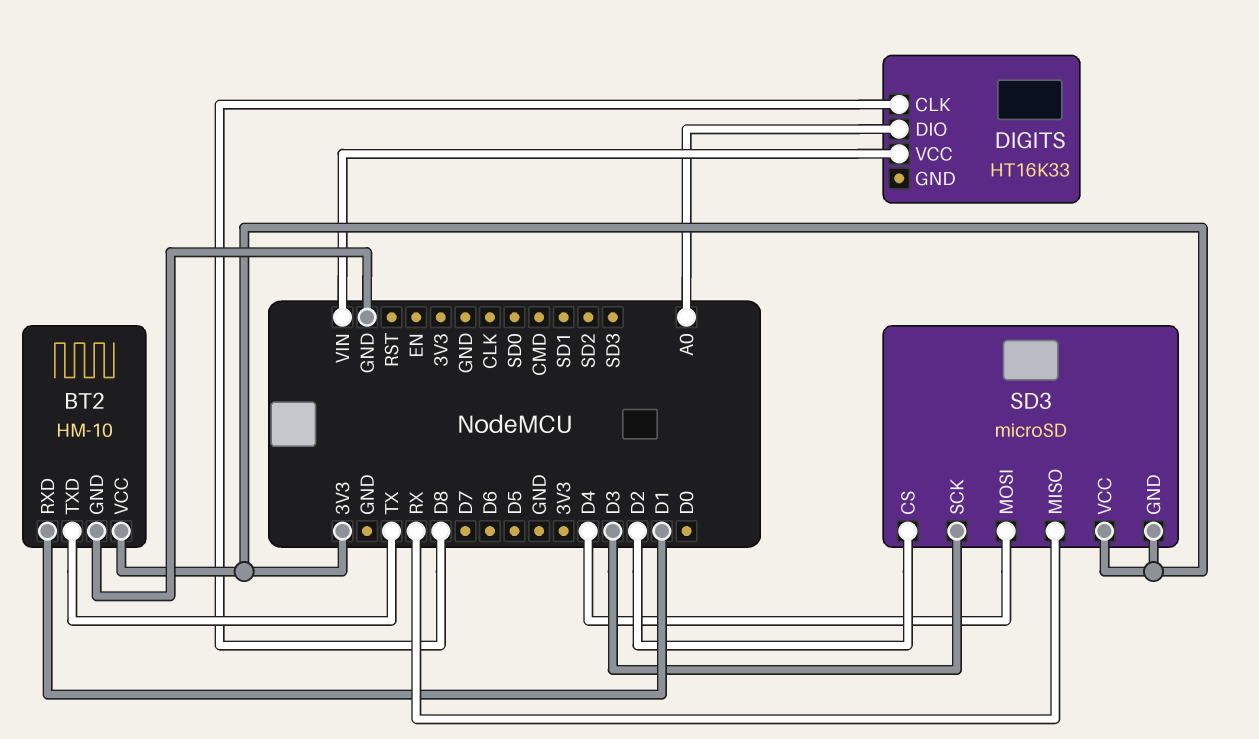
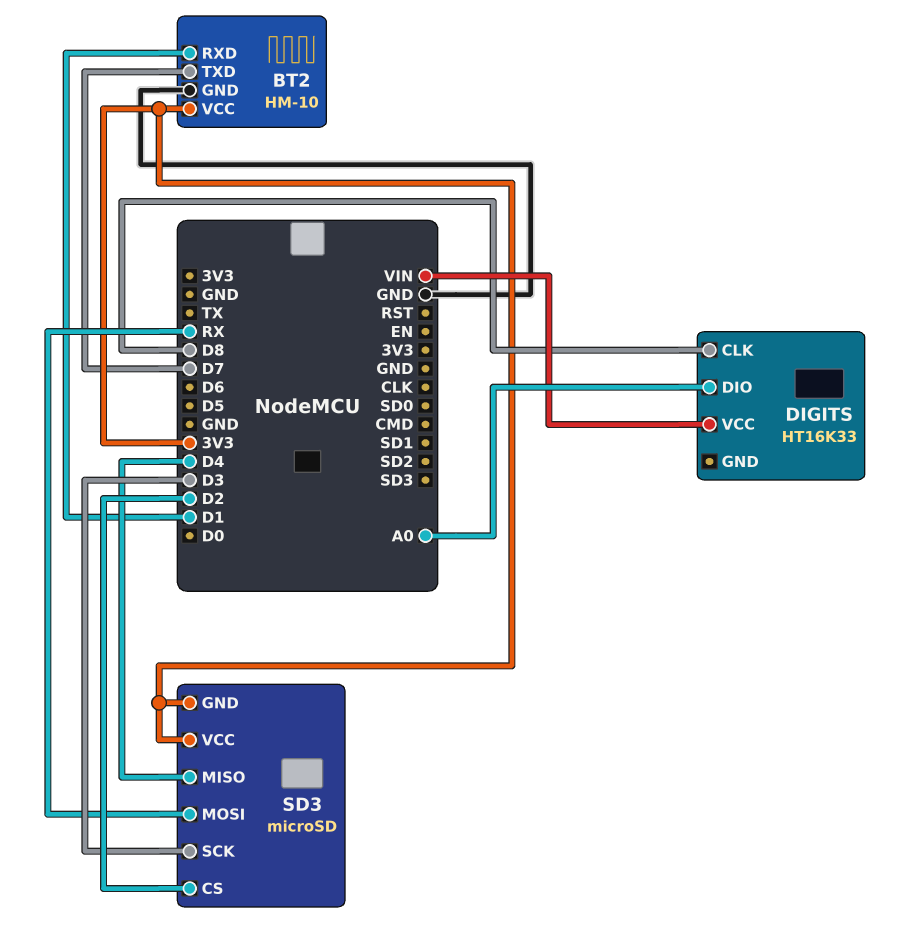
BT2 pin TXD: TX -> D7
SD3 pin MISO: RX -> D4
SD3 pin MOSI: D4 -> RX

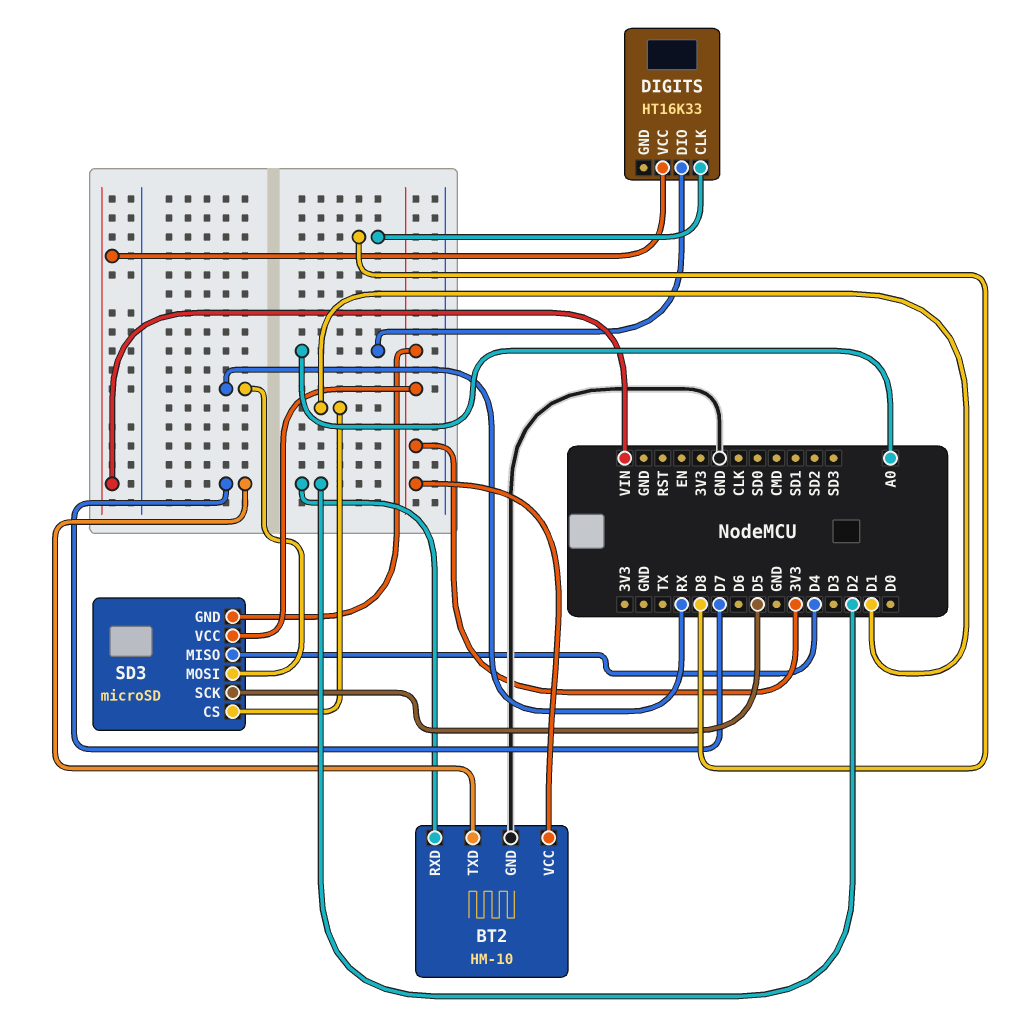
BT2 pin RXD: D1 -> D2
SD3 pin CS: D2 -> D1
SD3 pin SCK: D3 -> D5

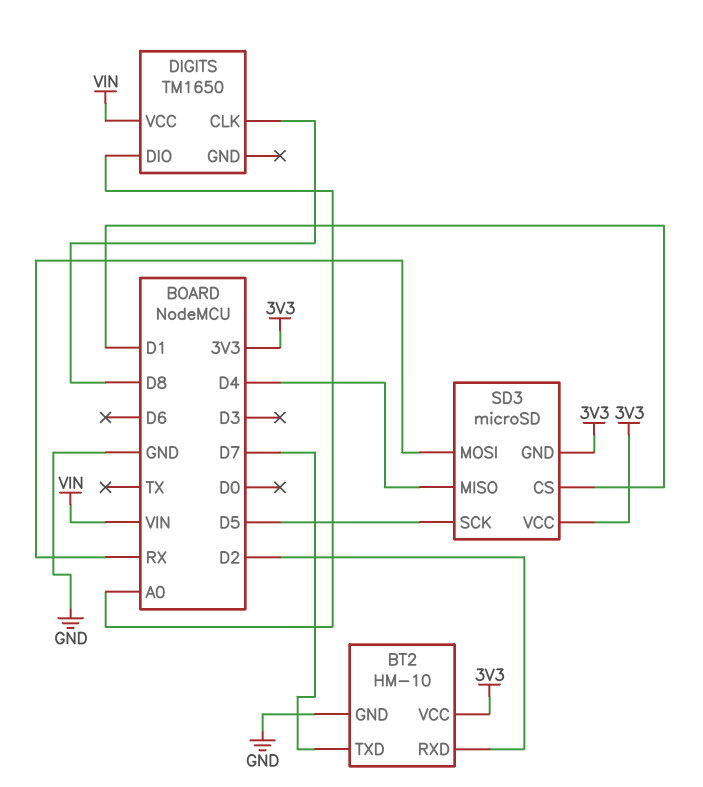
DIGITS: HT16K33 -> TM1650

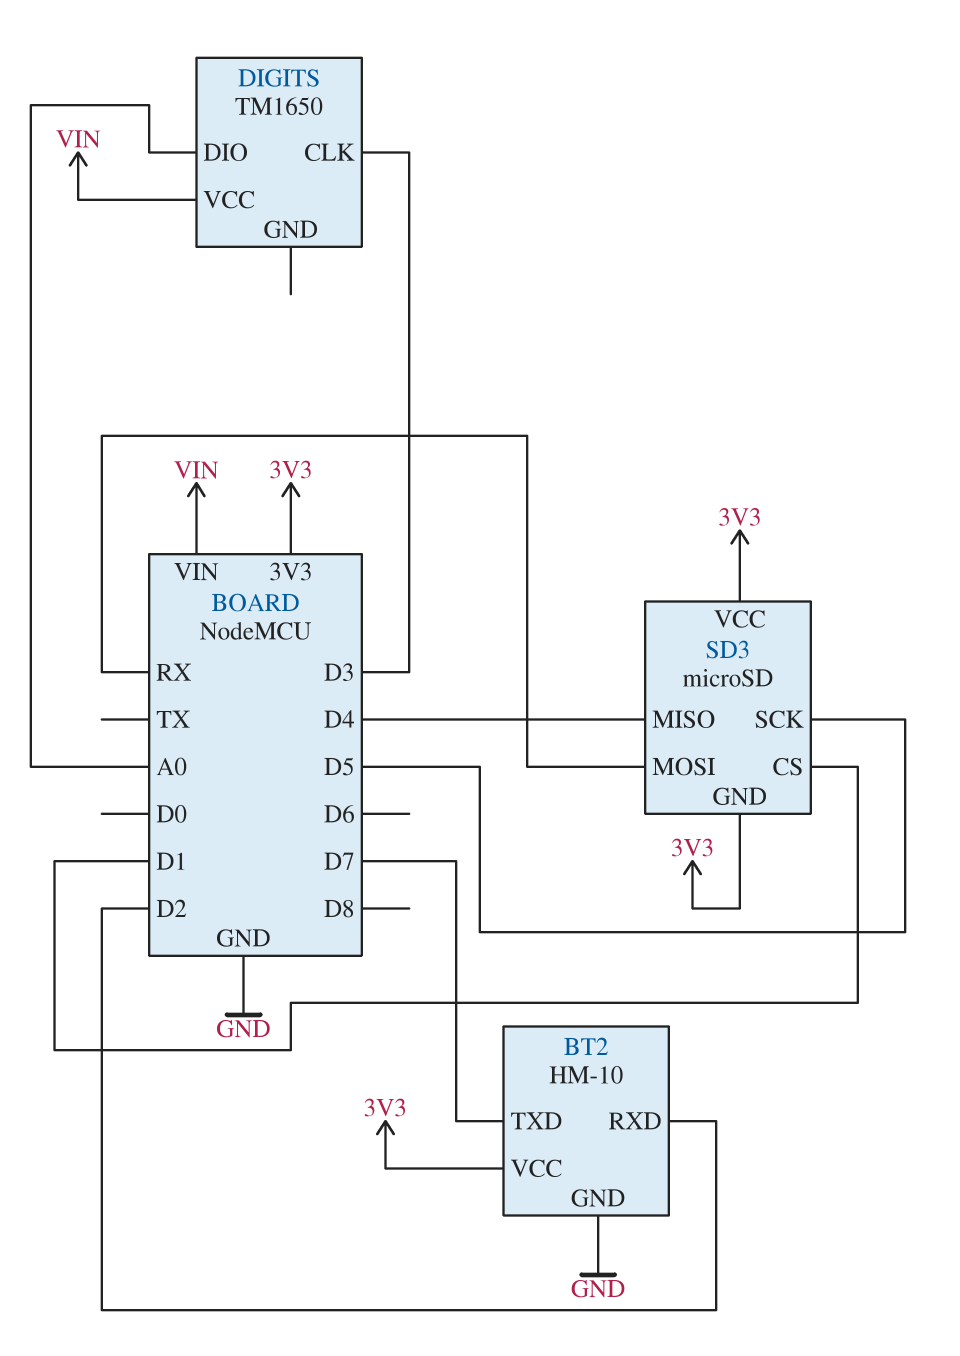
DIGITS pin CLK: D8 -> D3

